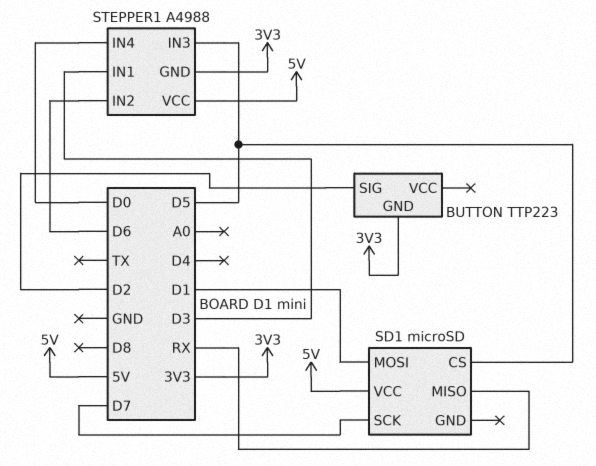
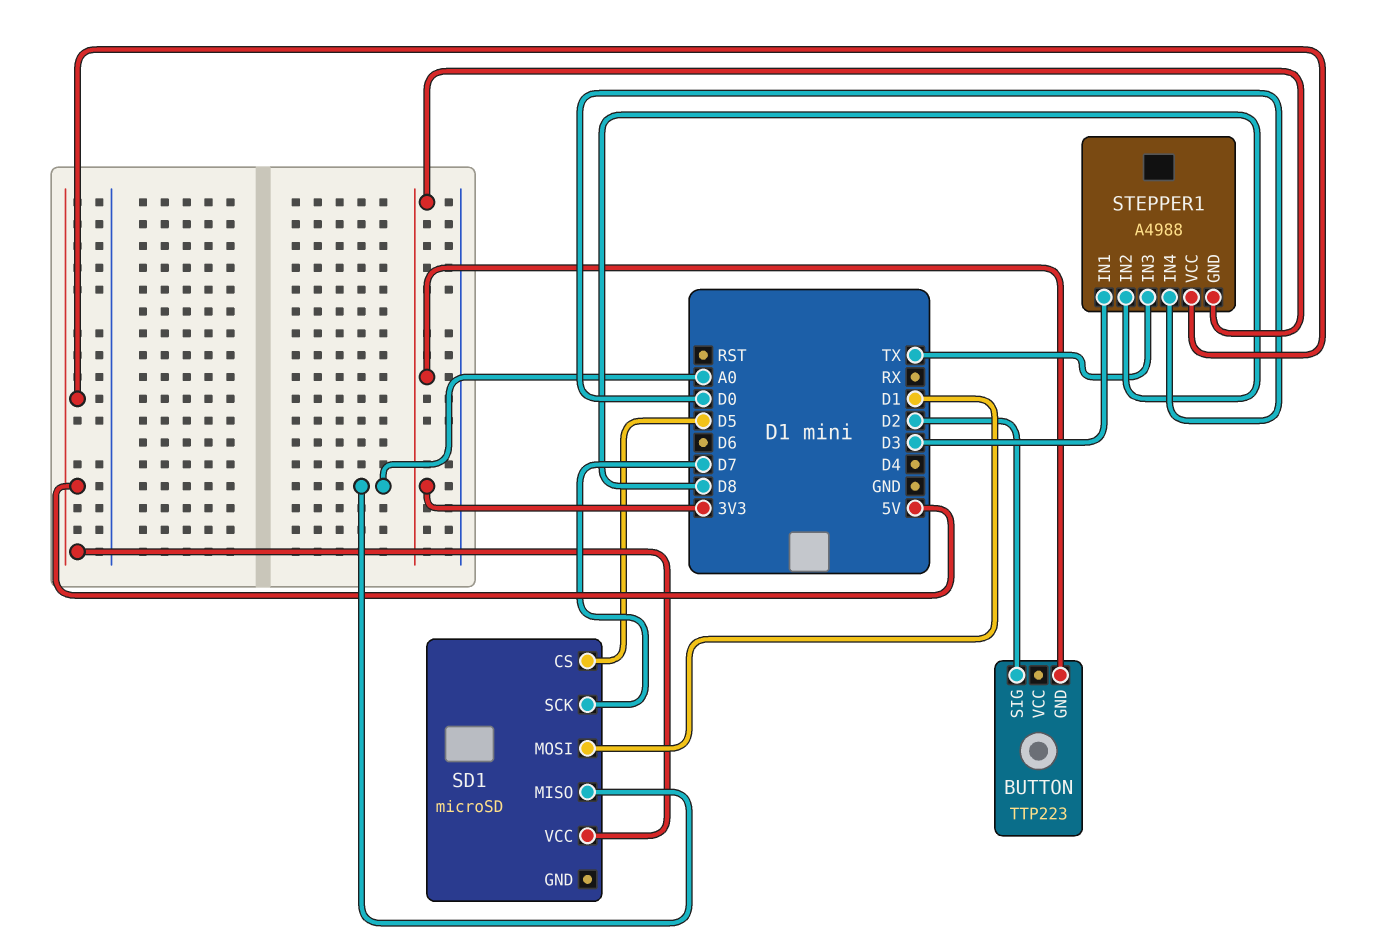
SD1 pin MISO: RX -> A0
STEPPER1 pin IN2: D6 -> D8
STEPPER1 pin IN3: D5 -> TX

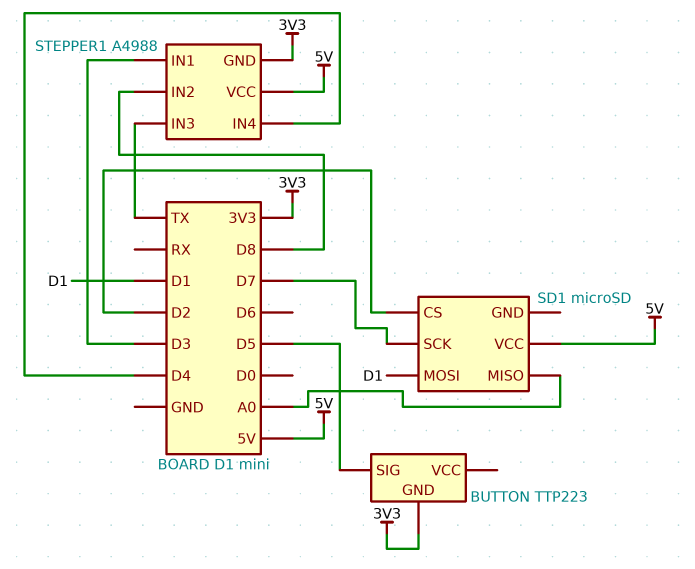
BUTTON pin SIG: D2 -> D5
SD1 pin CS: D5 -> D2
STEPPER1 pin IN4: D0 -> D4

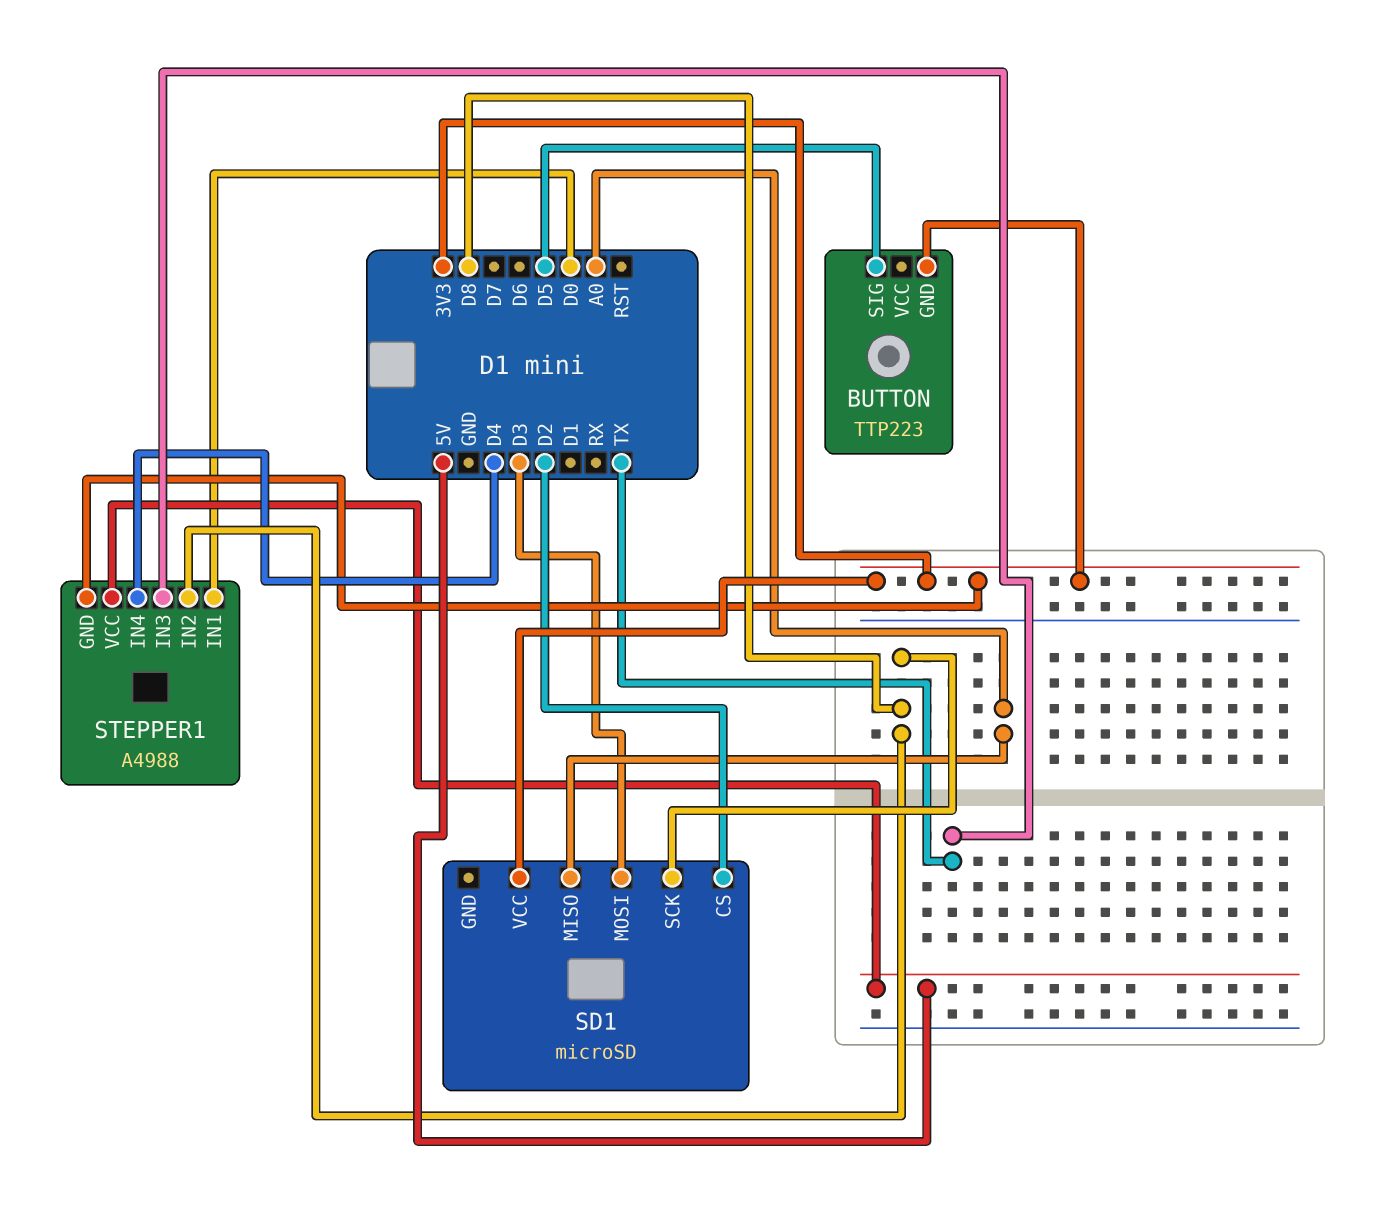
SD1 pin MOSI: D1 -> D3
SD1 pin SCK: D7 -> D8
SD1 pin VCC: 5V -> 3V3
STEPPER1 pin IN1: D3 -> D0

